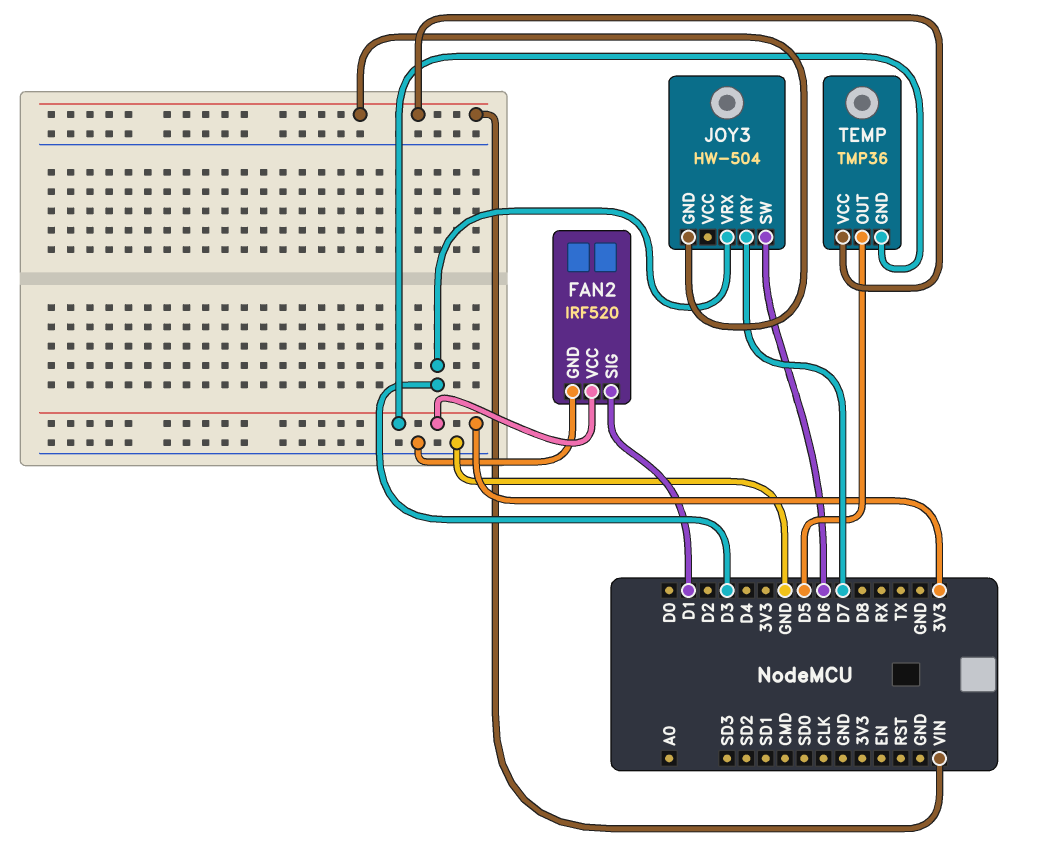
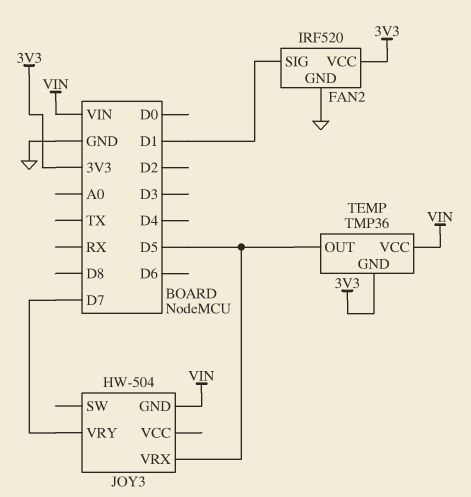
JOY3 pin SW: D6 -> none
JOY3 pin VRX: D3 -> D5

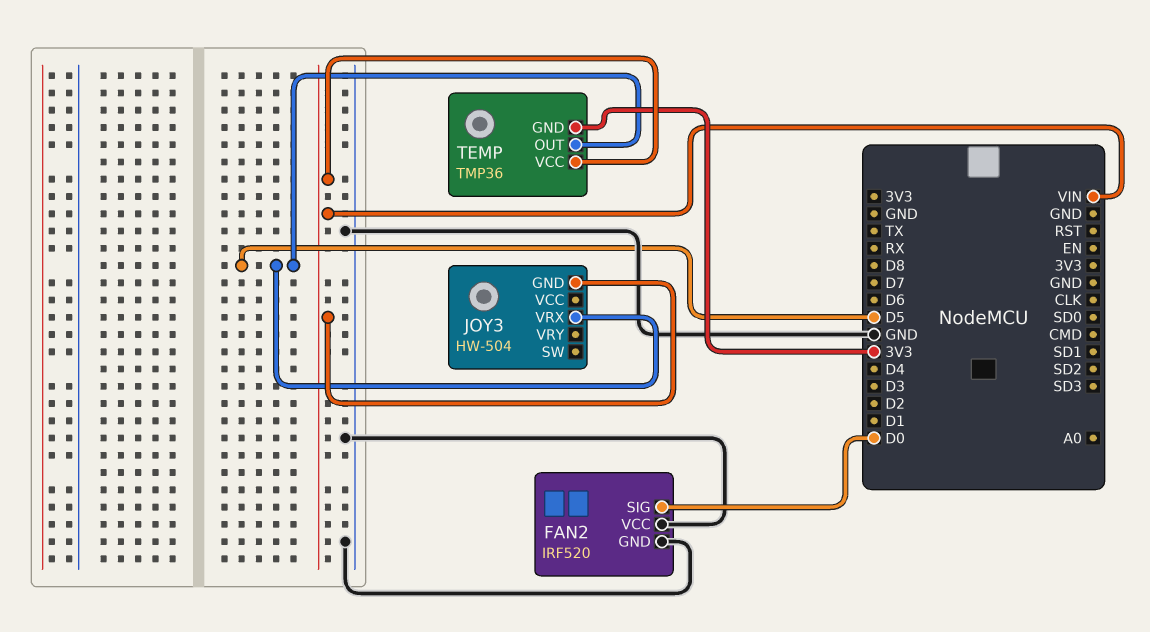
FAN2 pin SIG: D1 -> D0
FAN2 pin VCC: 3V3 -> GND
JOY3 pin VRY: D7 -> none

